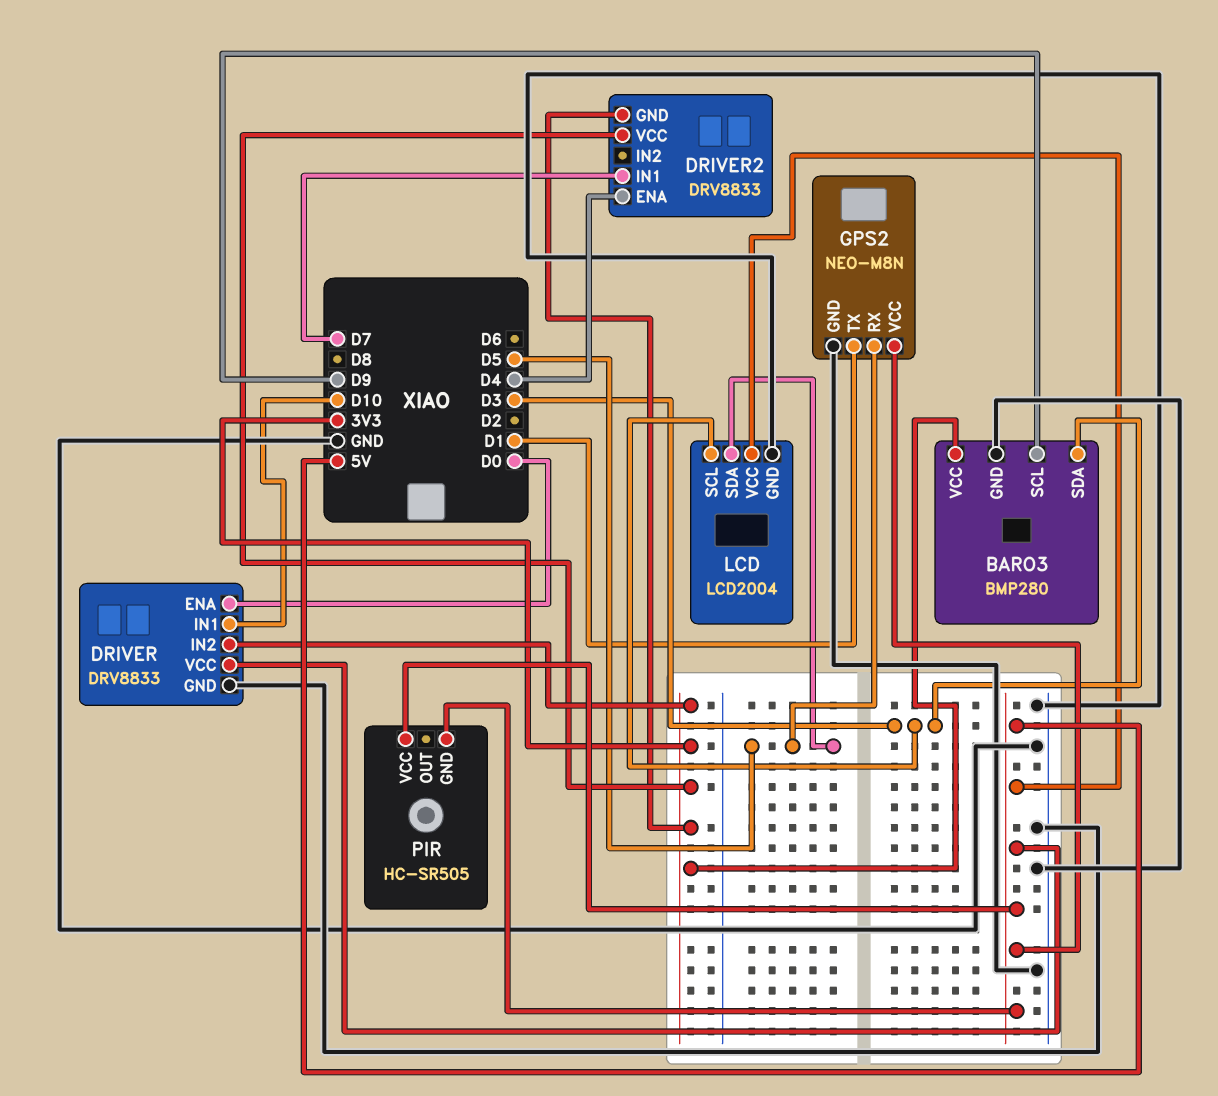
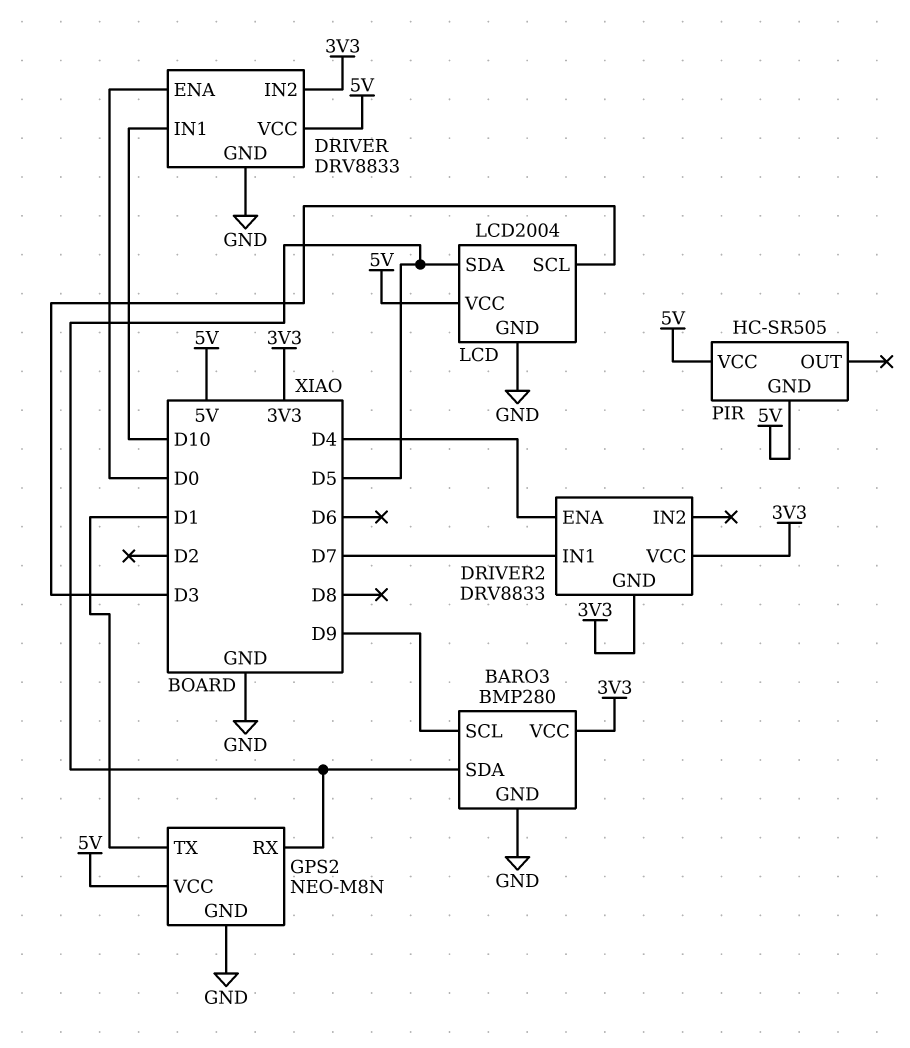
BARO3 pin SDA: D3 -> D5

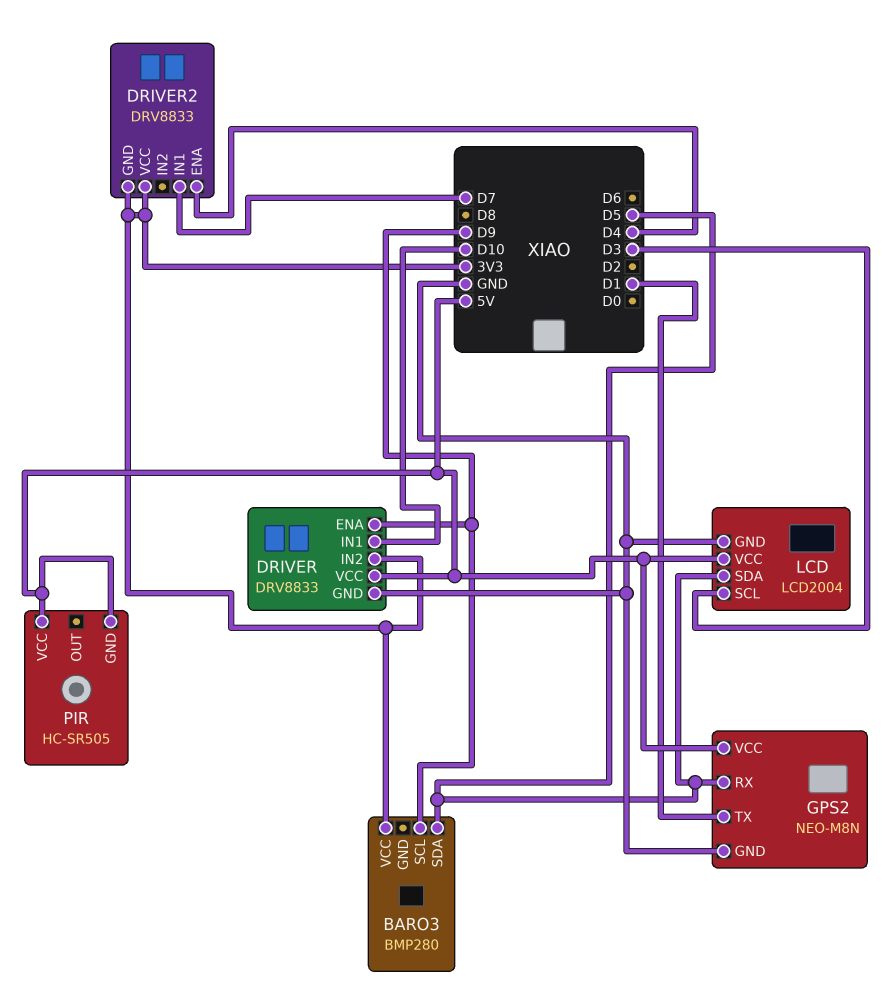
BARO3 pin GND: GND -> none
DRIVER pin ENA: D0 -> D9

